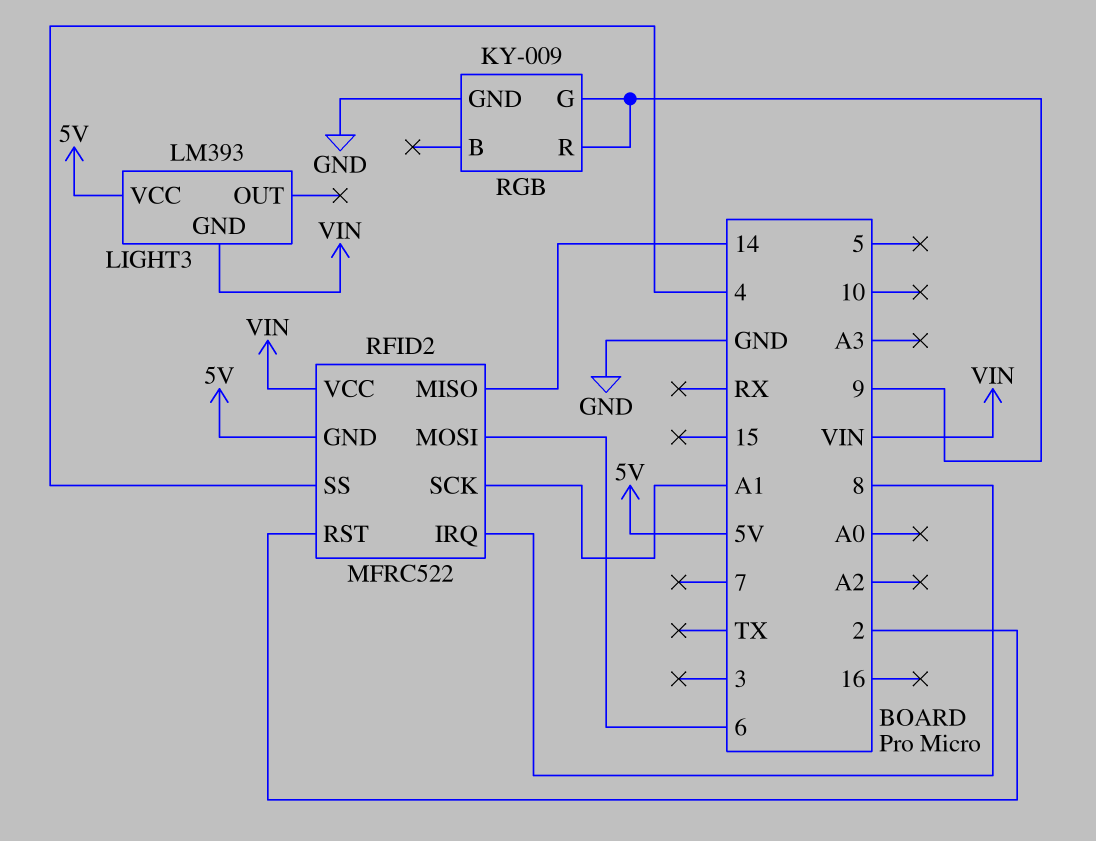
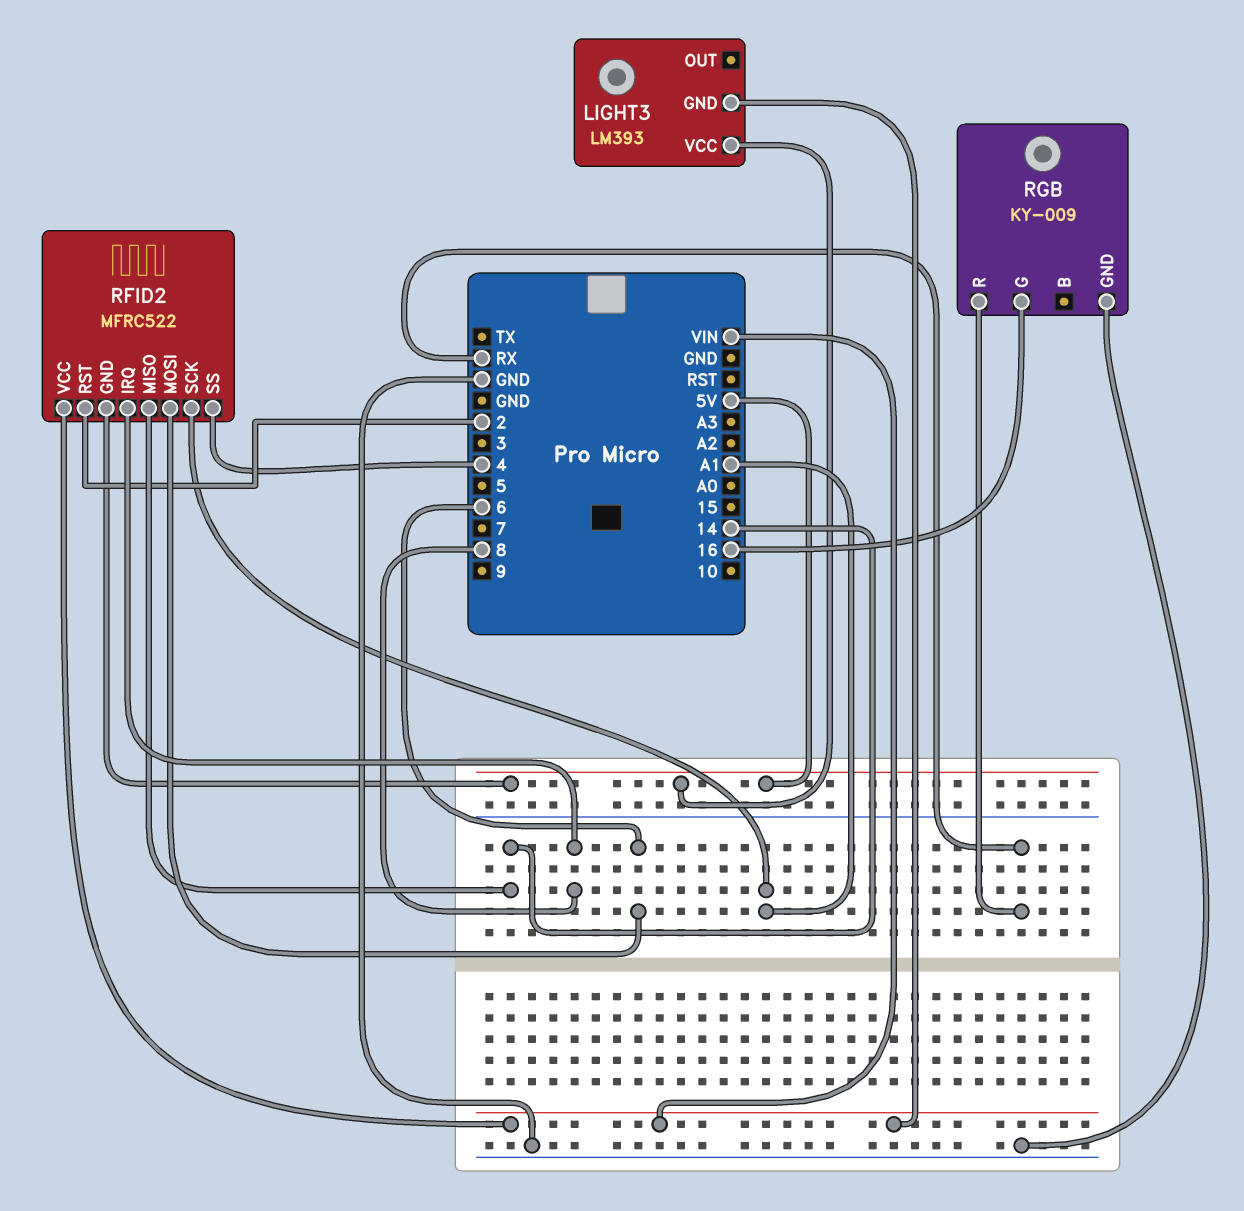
RGB pin G: 9 -> 16
RGB pin R: 9 -> RX

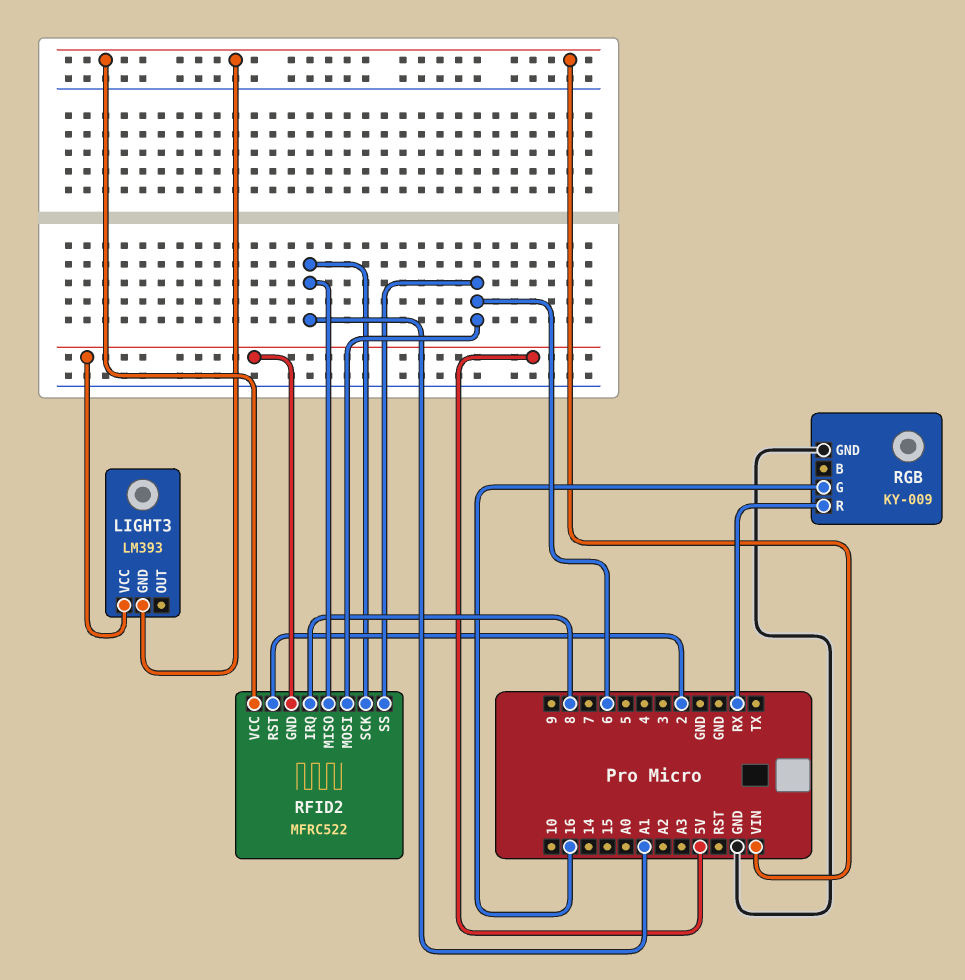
RFID2 pin MISO: 14 -> A1
RFID2 pin SS: 4 -> 6

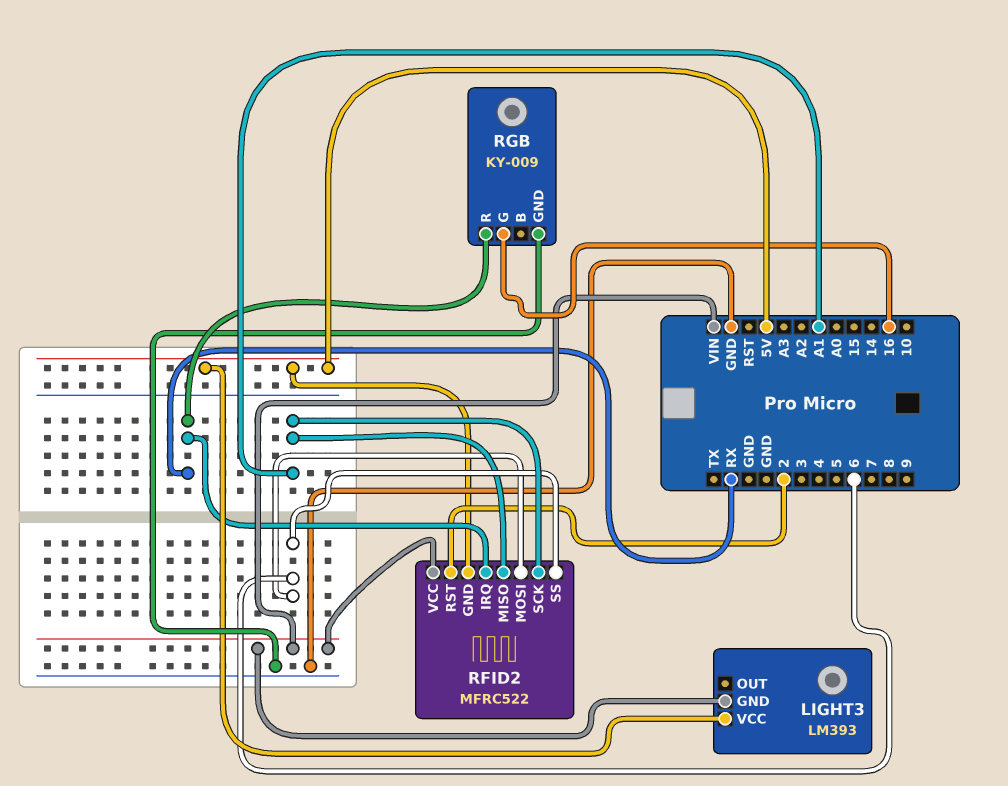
RFID2 pin IRQ: 8 -> RX

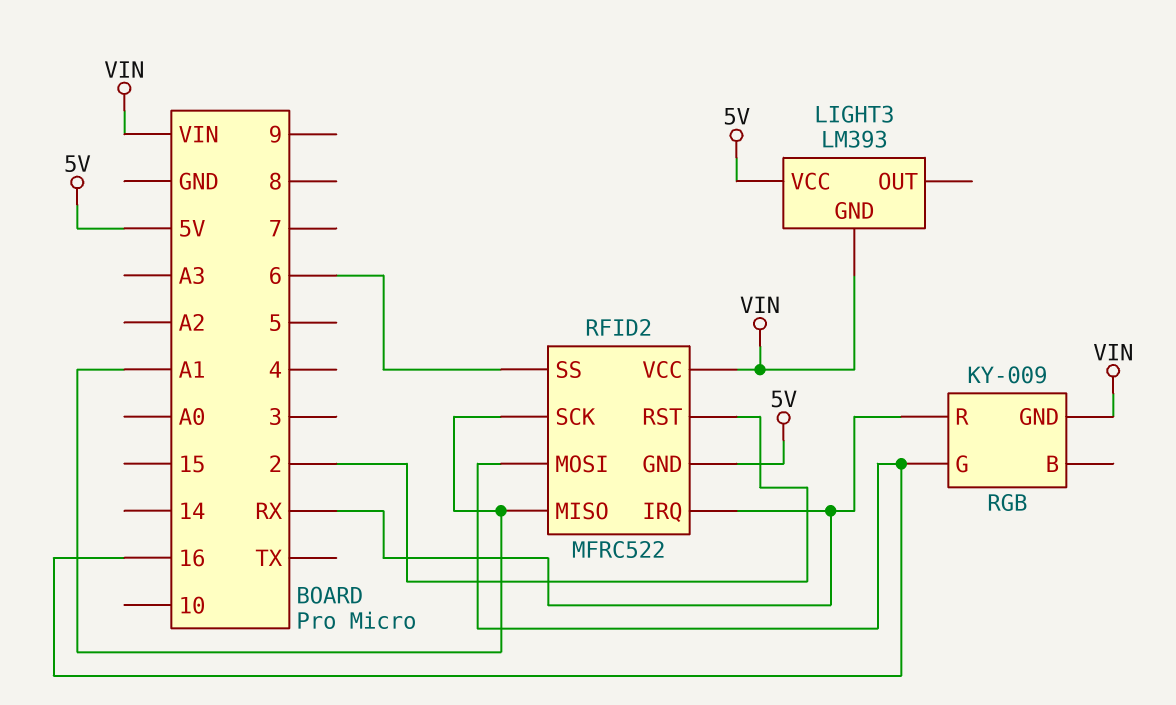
RFID2 pin MOSI: 6 -> 16
RGB pin GND: GND -> VIN

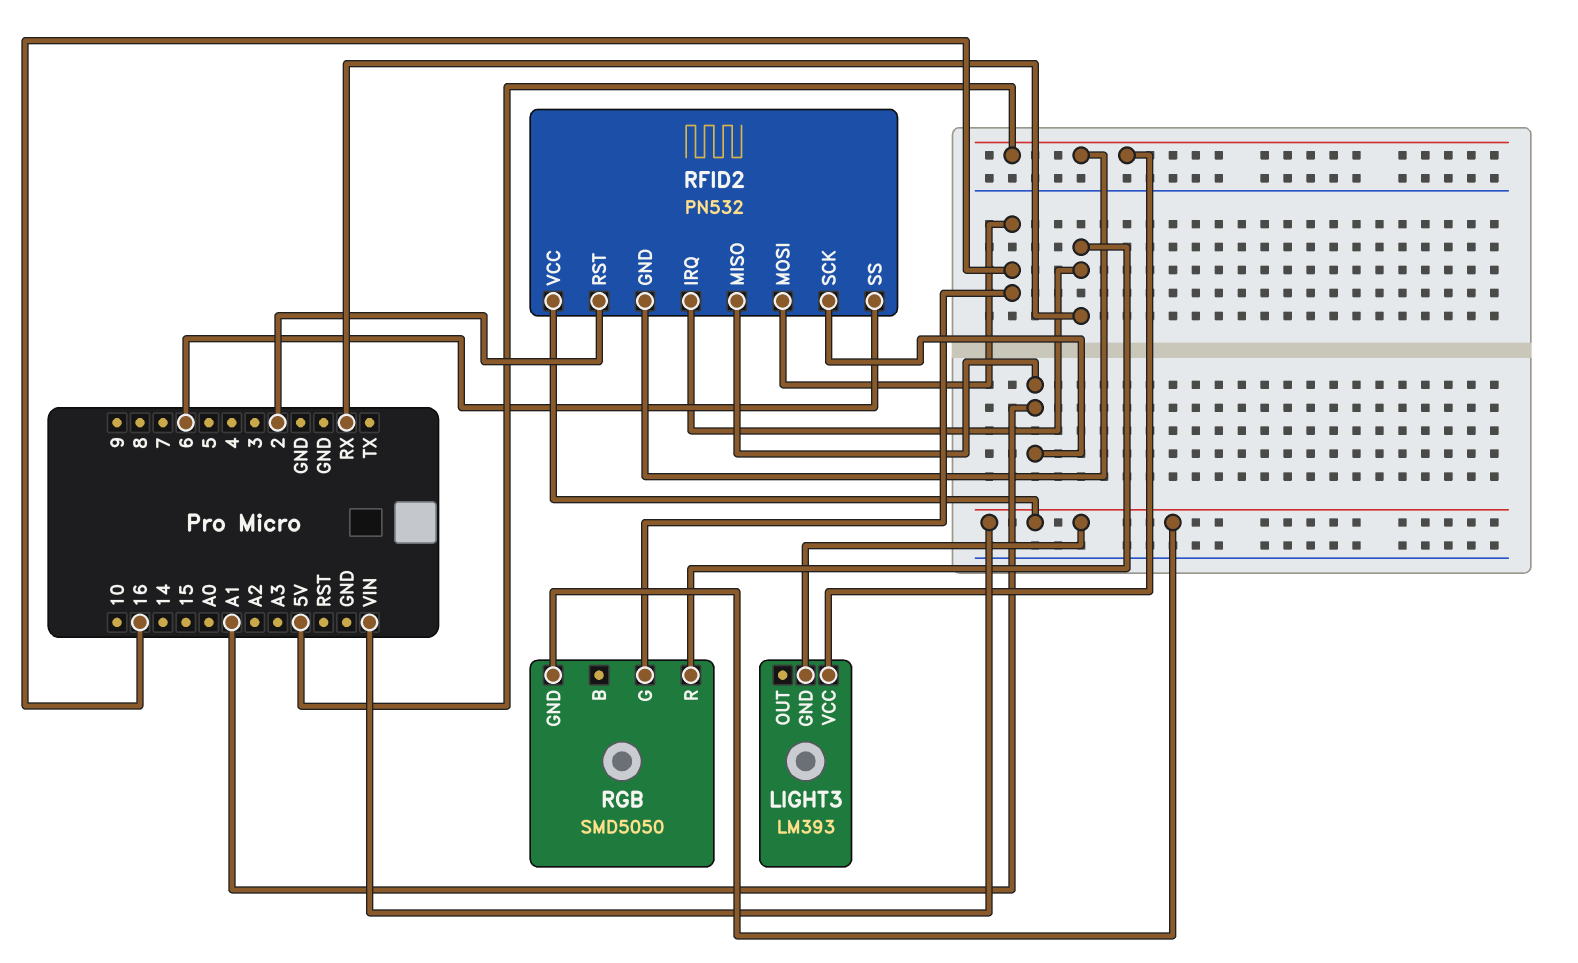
RFID2: MFRC522 -> PN532
RGB: KY-009 -> SMD5050

